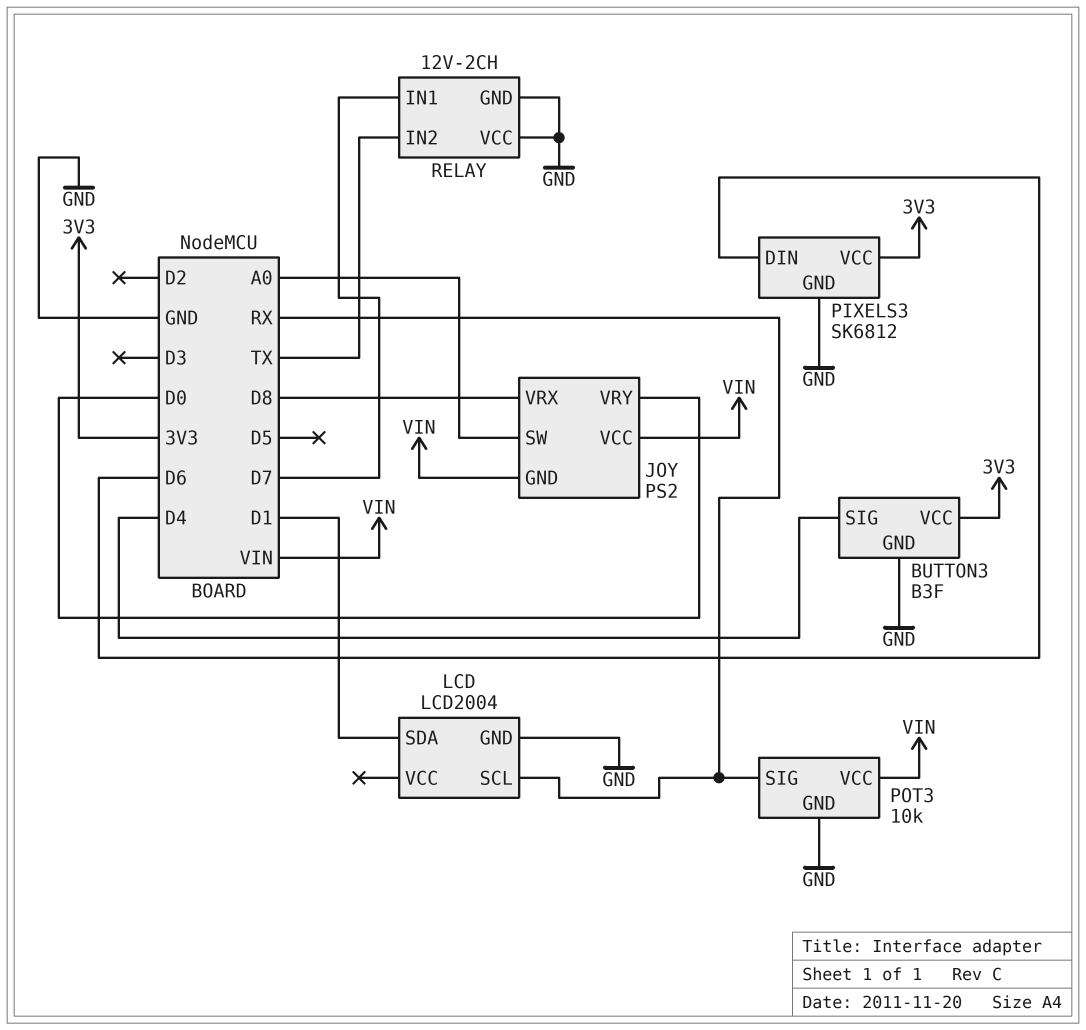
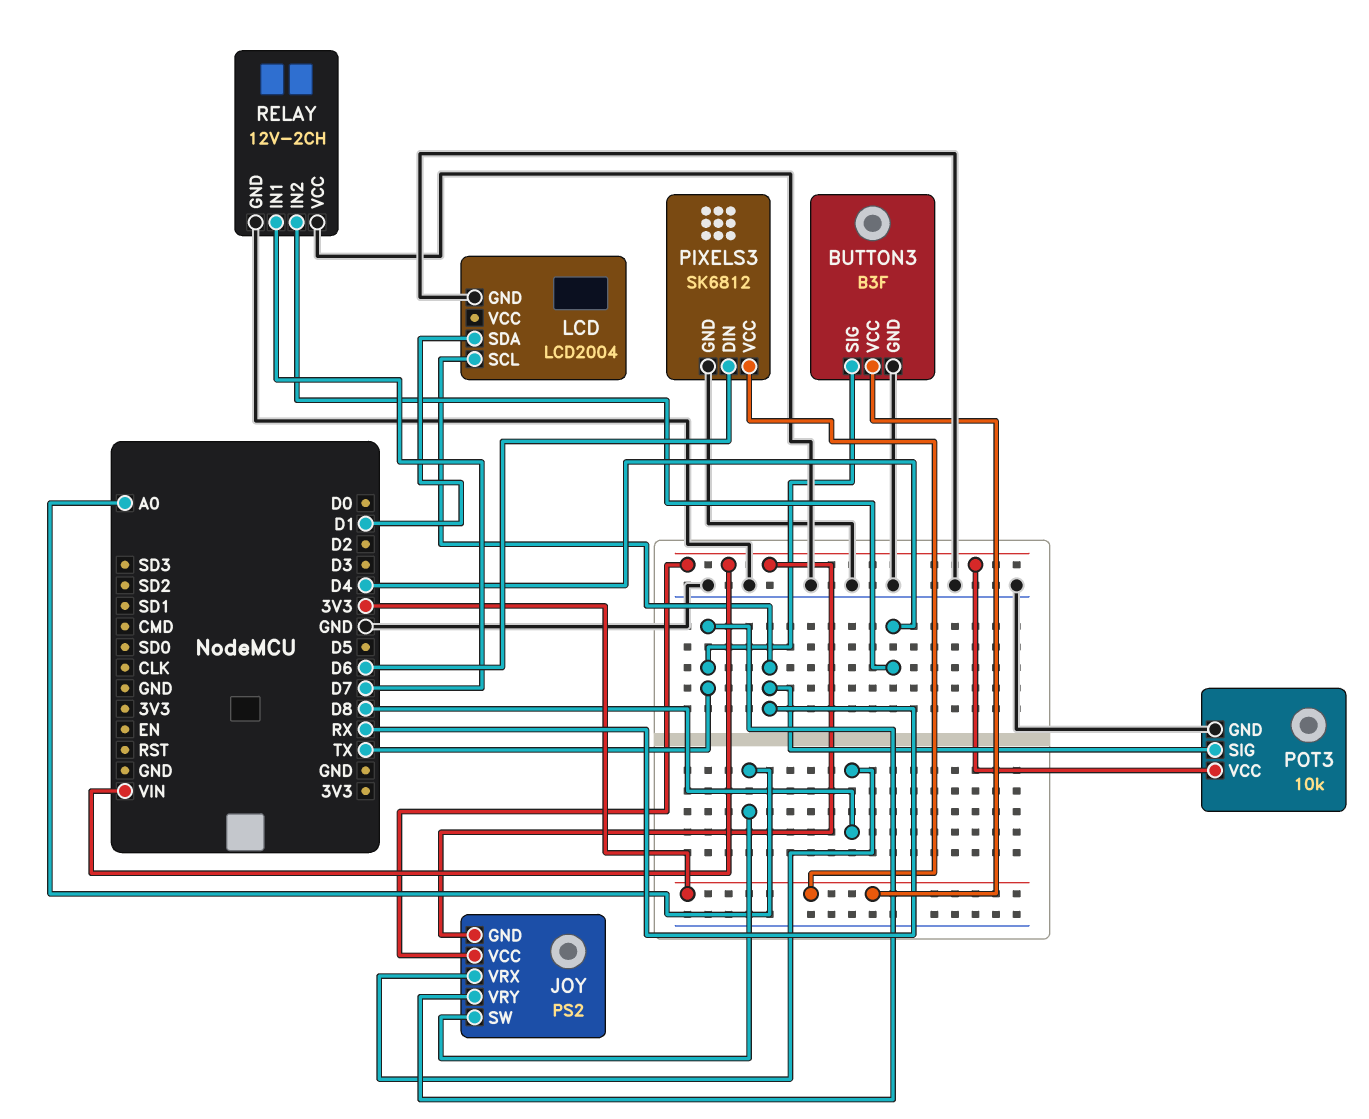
BUTTON3 pin SIG: D4 -> TX
JOY pin VRY: D0 -> TX
RELAY pin IN2: TX -> D4

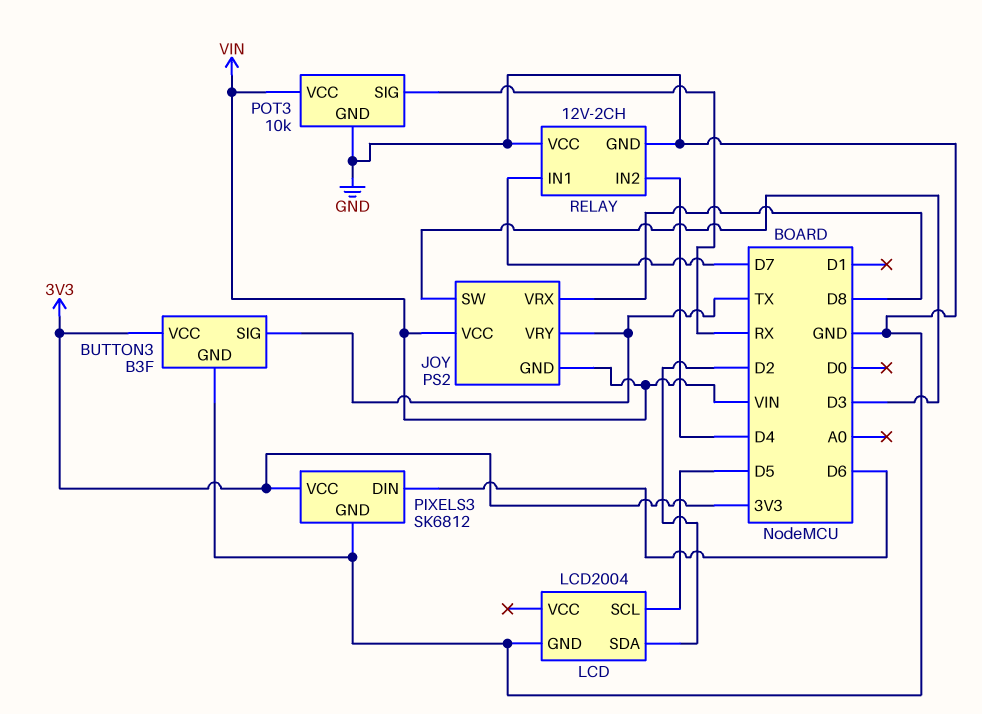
JOY pin SW: A0 -> D3
LCD pin SCL: RX -> D5
LCD pin SDA: D1 -> D2

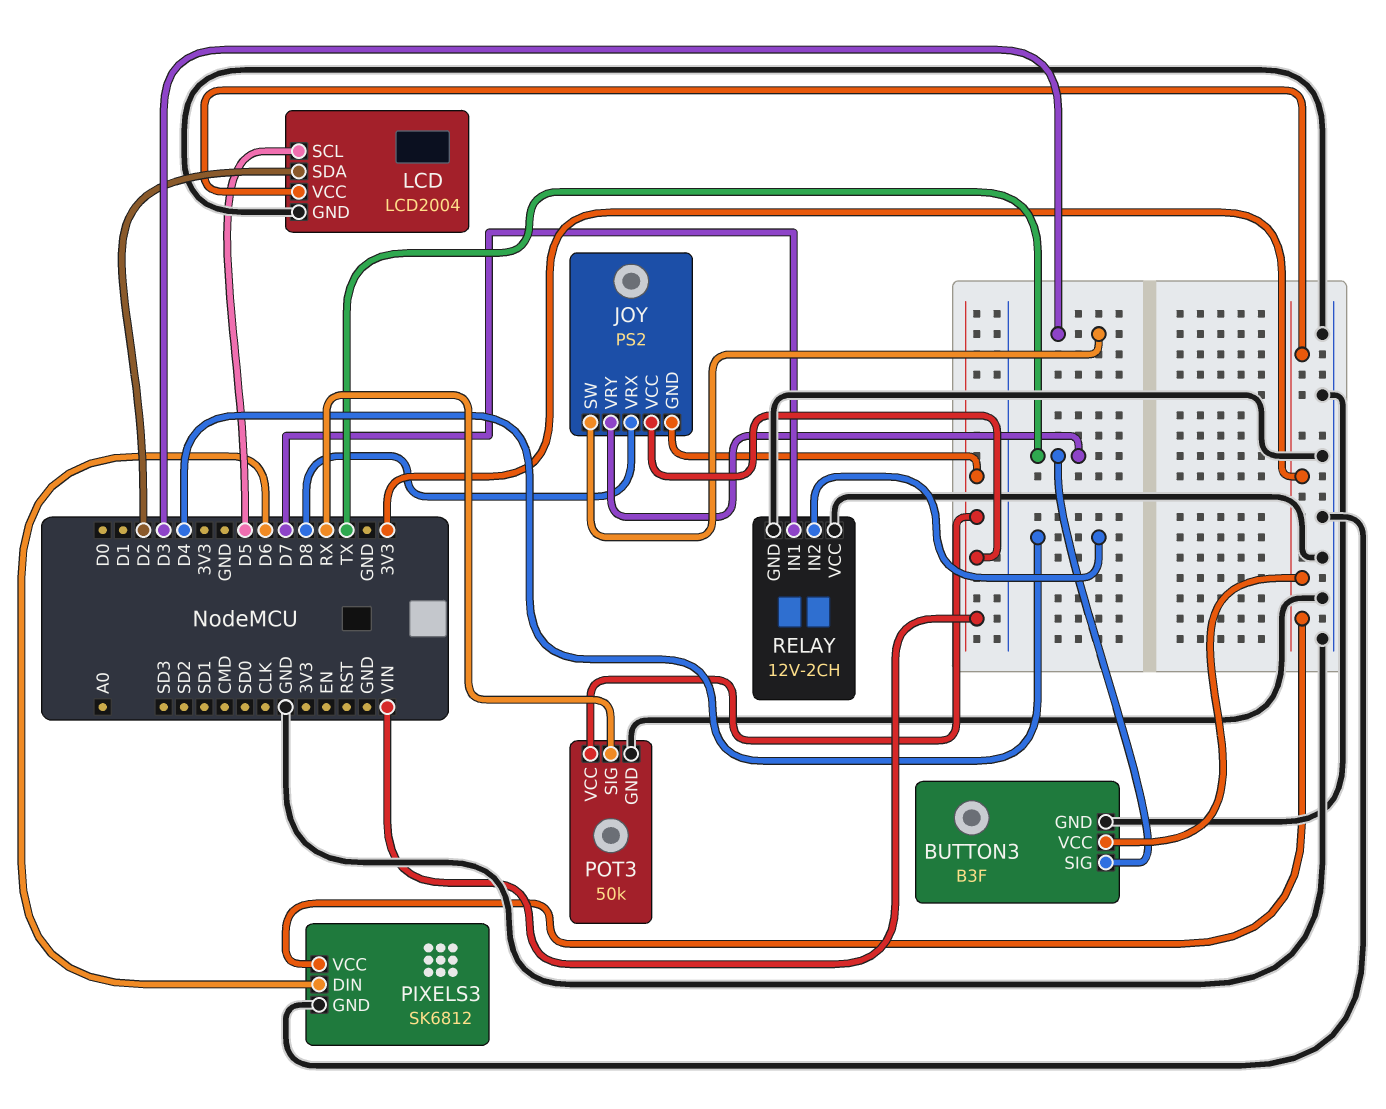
LCD pin VCC: none -> 3V3
POT3: 10k -> 50k

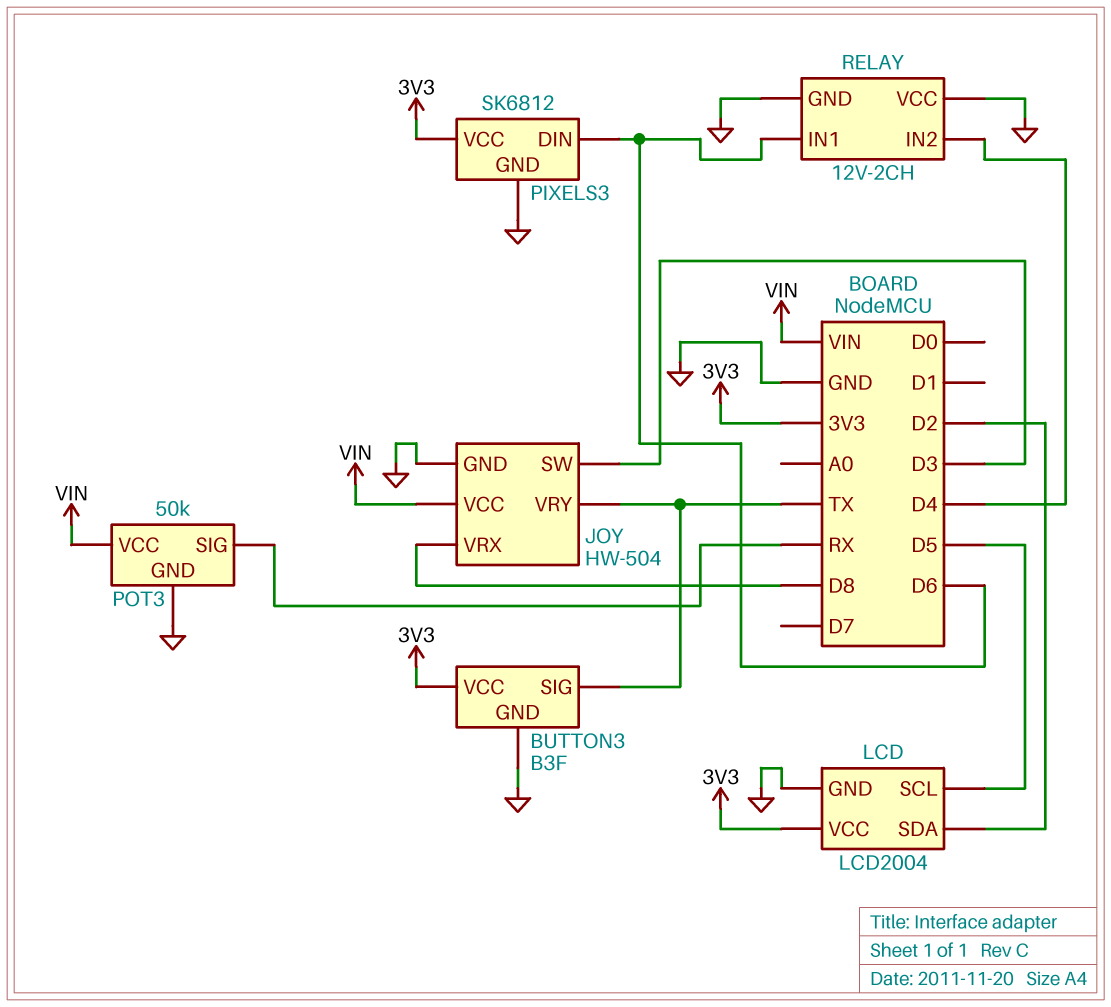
JOY: PS2 -> HW-504
JOY pin GND: VIN -> GND
RELAY pin IN1: D7 -> D6

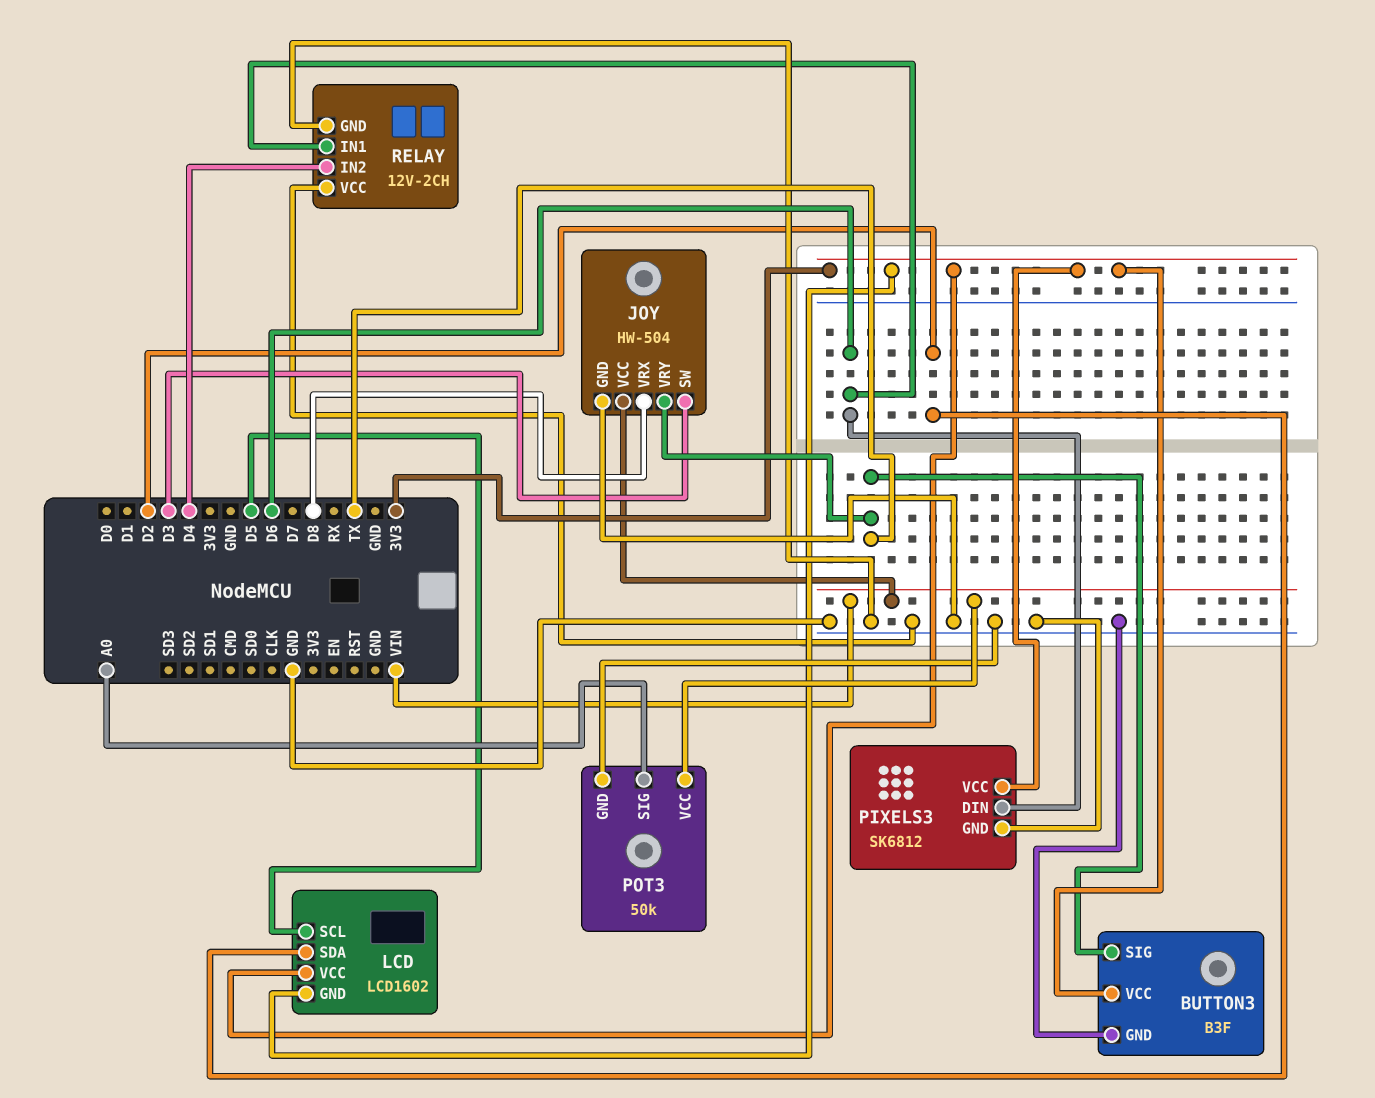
LCD: LCD2004 -> LCD1602
LCD pin GND: GND -> 3V3
POT3 pin SIG: RX -> A0

